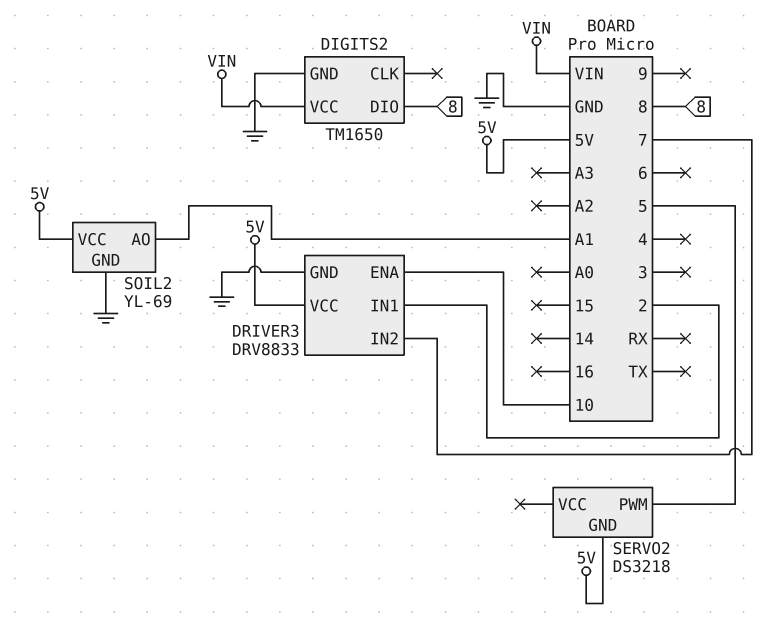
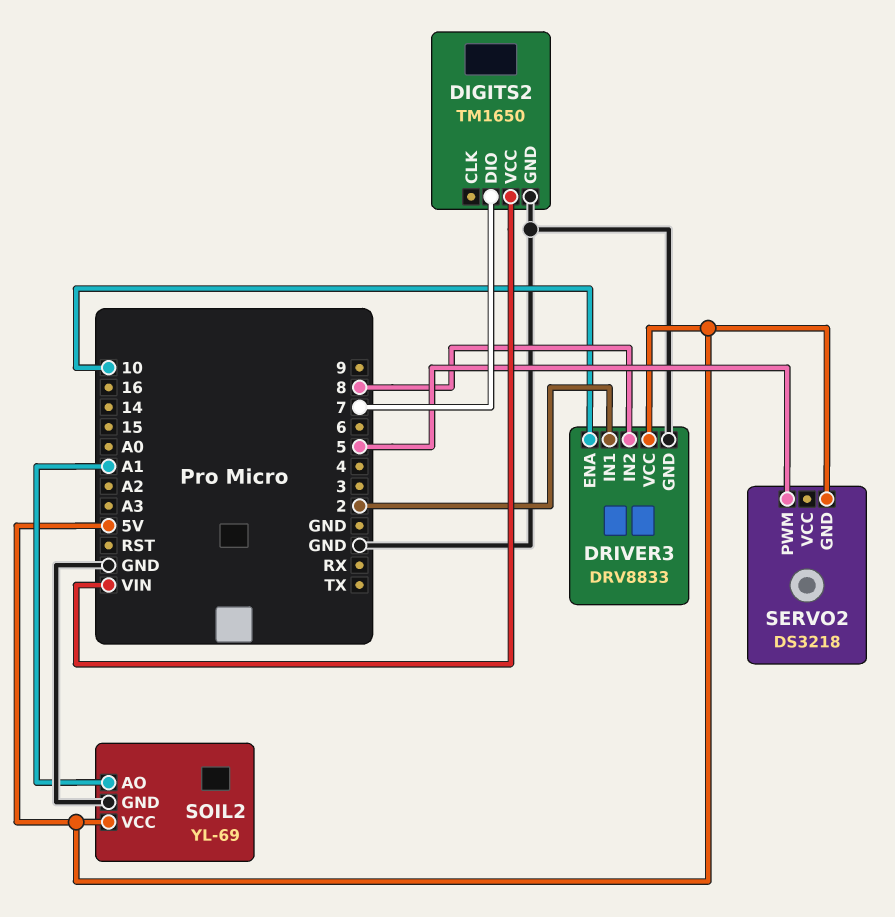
DIGITS2 pin DIO: 8 -> 7
DRIVER3 pin IN2: 7 -> 8

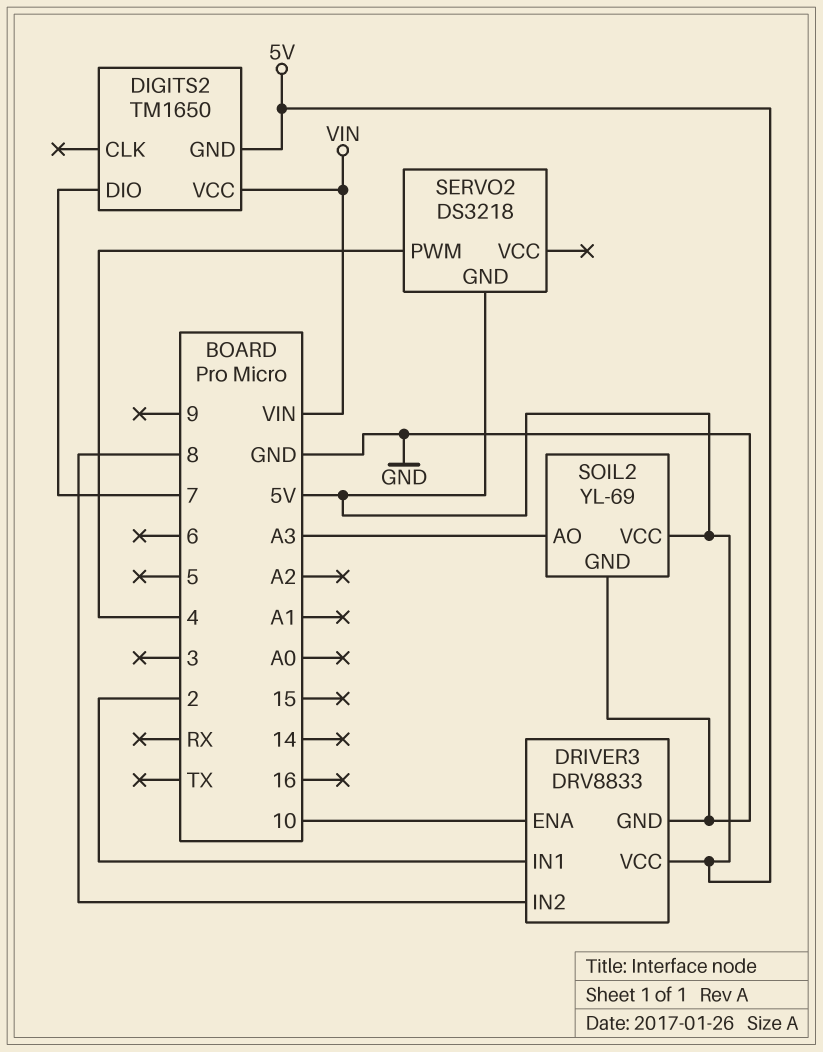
DIGITS2 pin GND: GND -> 5V
SERVO2 pin PWM: 5 -> 4
SOIL2 pin AO: A1 -> A3

